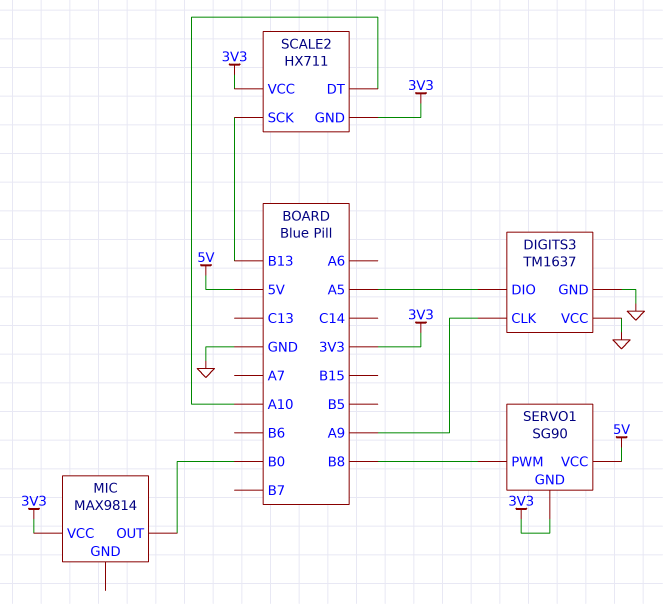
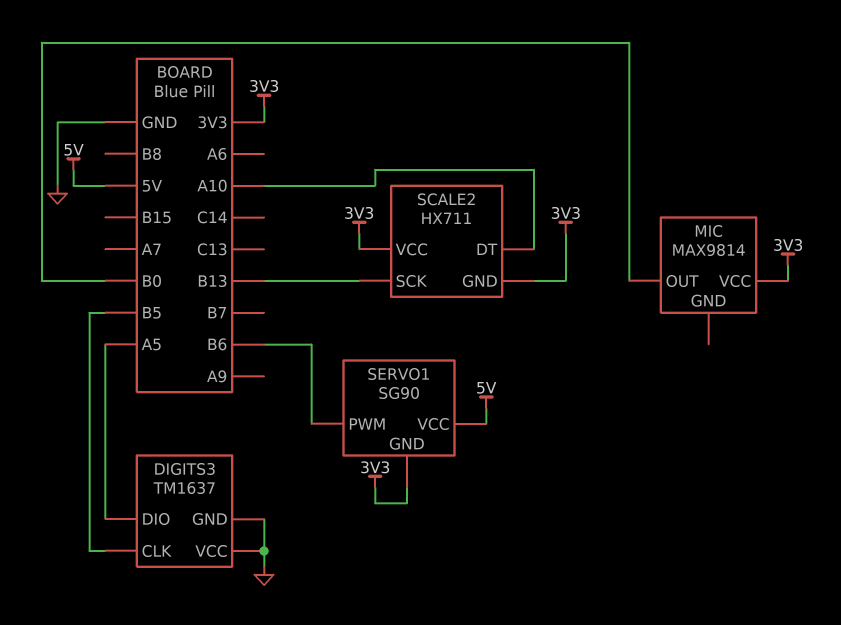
DIGITS3 pin CLK: A9 -> B5
SERVO1 pin PWM: B8 -> B6

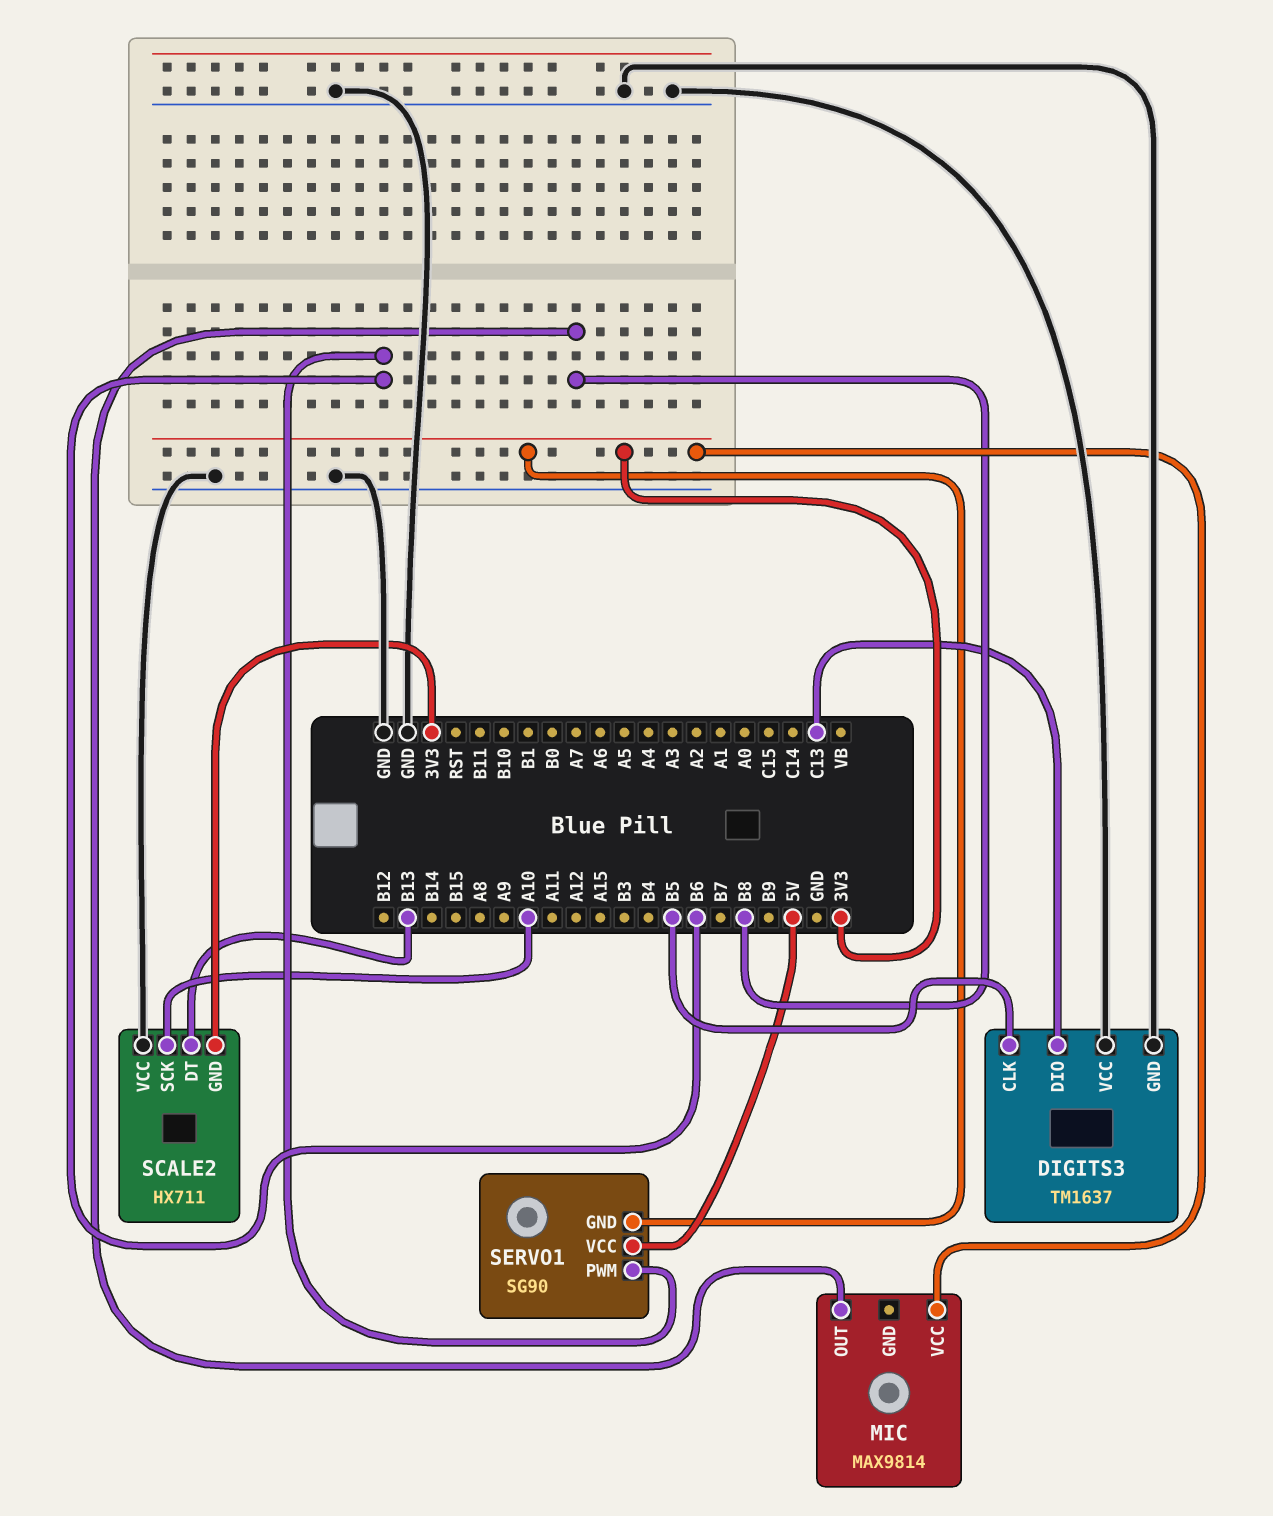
DIGITS3 pin DIO: A5 -> C13
MIC pin OUT: B0 -> B8
SCALE2 pin DT: A10 -> B13
SCALE2 pin SCK: B13 -> A10
SCALE2 pin VCC: 3V3 -> GND

